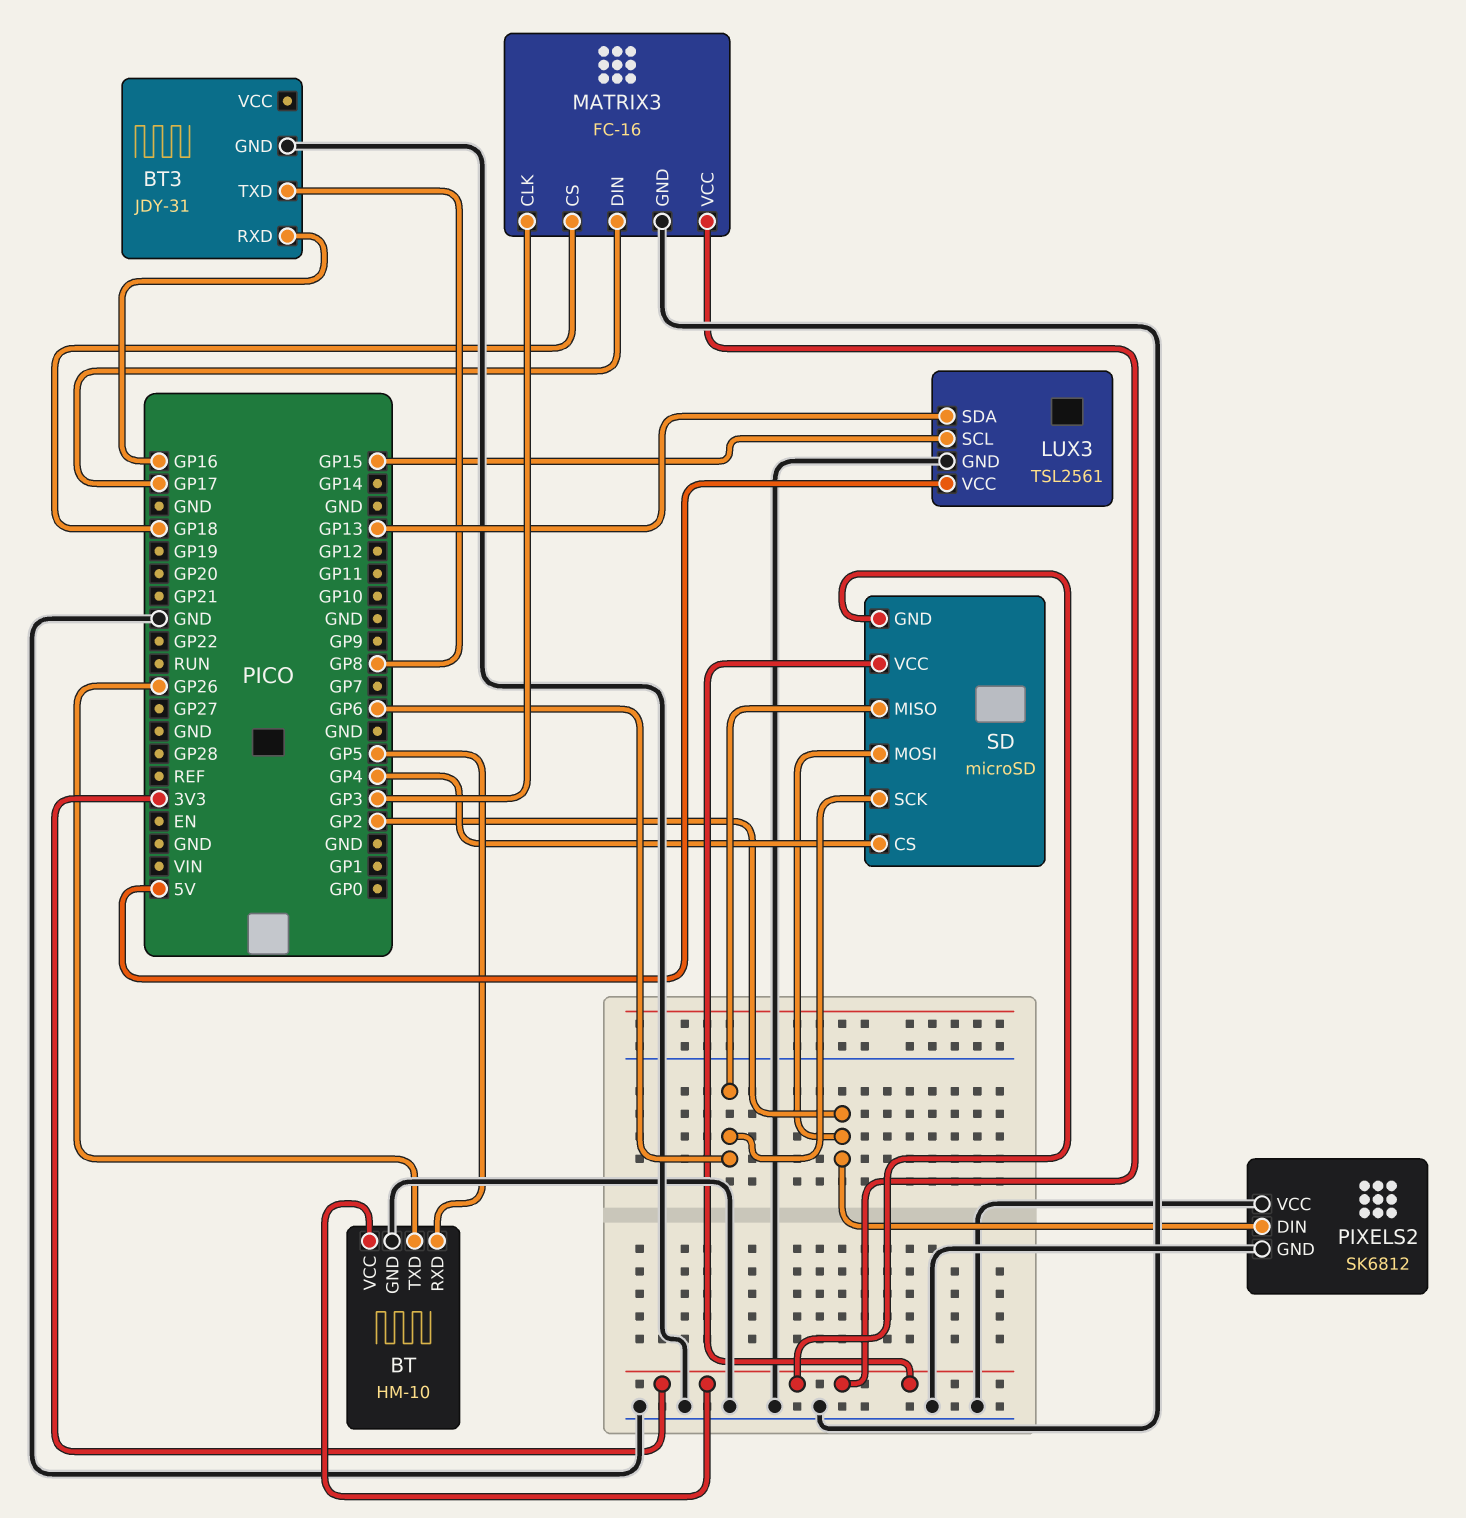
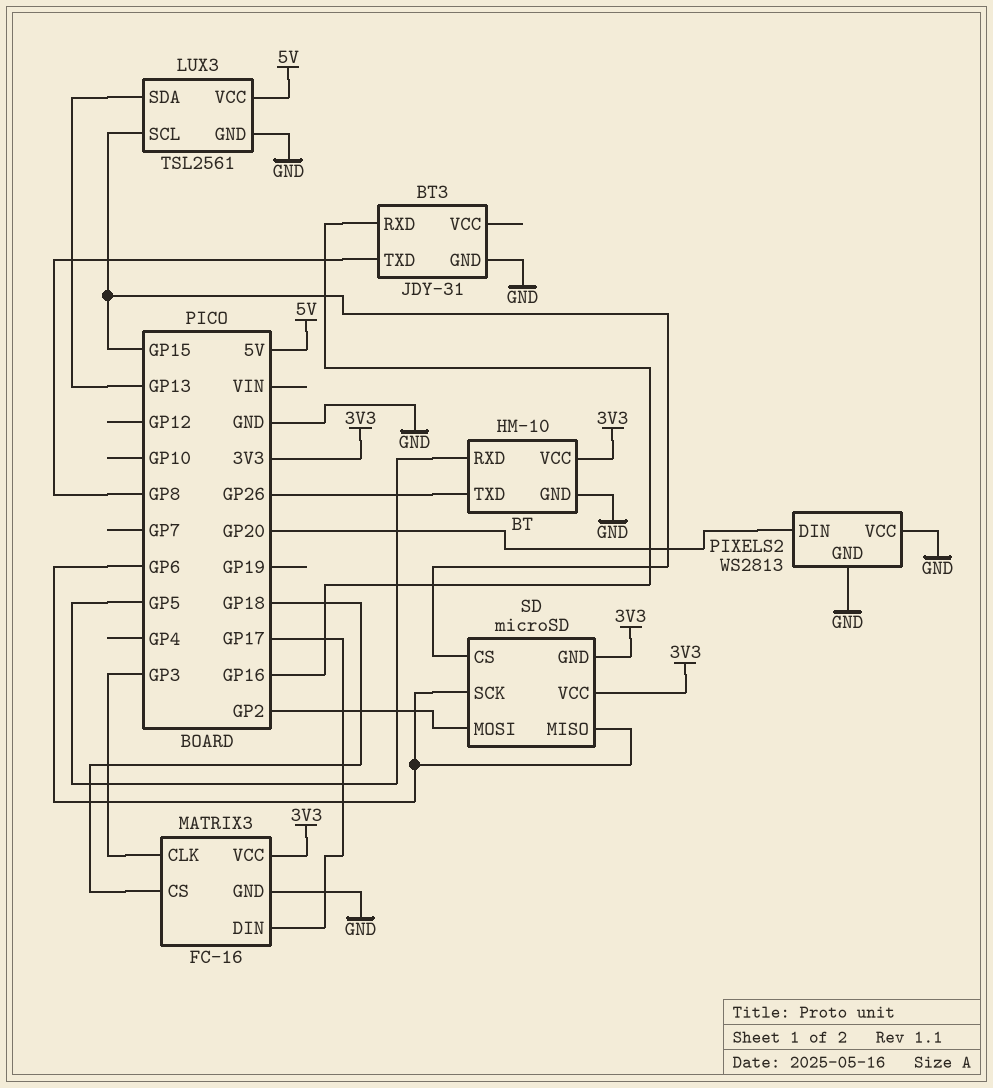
PIXELS2: SK6812 -> WS2813
PIXELS2 pin DIN: GP2 -> GP20
SD pin CS: GP4 -> GP15

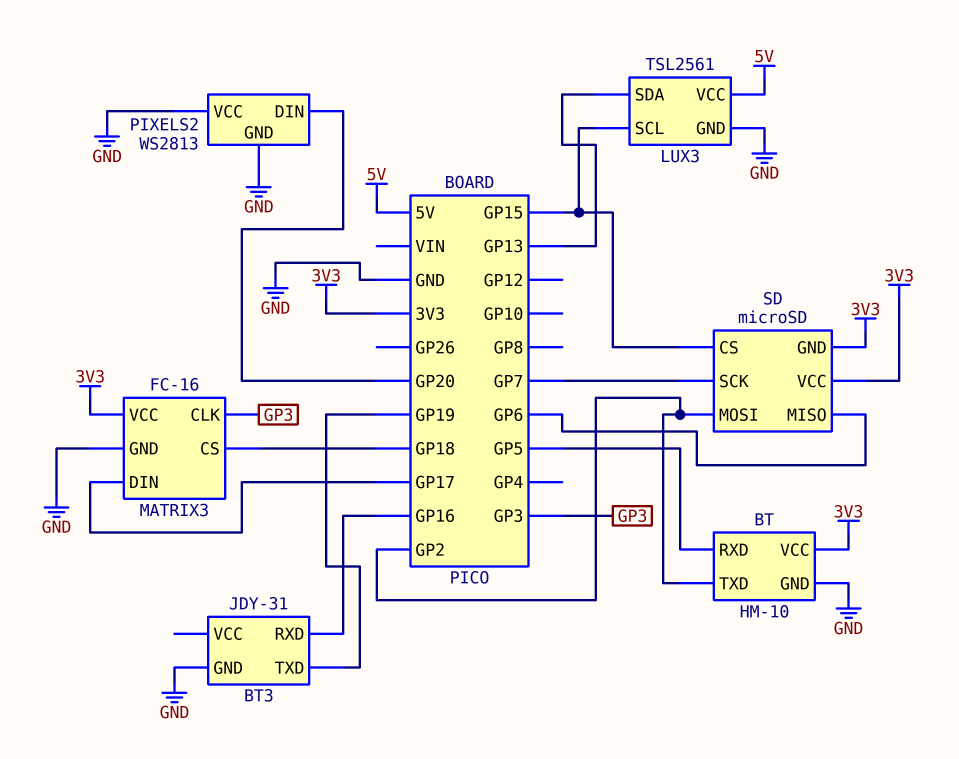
BT pin TXD: GP26 -> GP2
BT3 pin TXD: GP8 -> GP19
SD pin SCK: GP6 -> GP7

